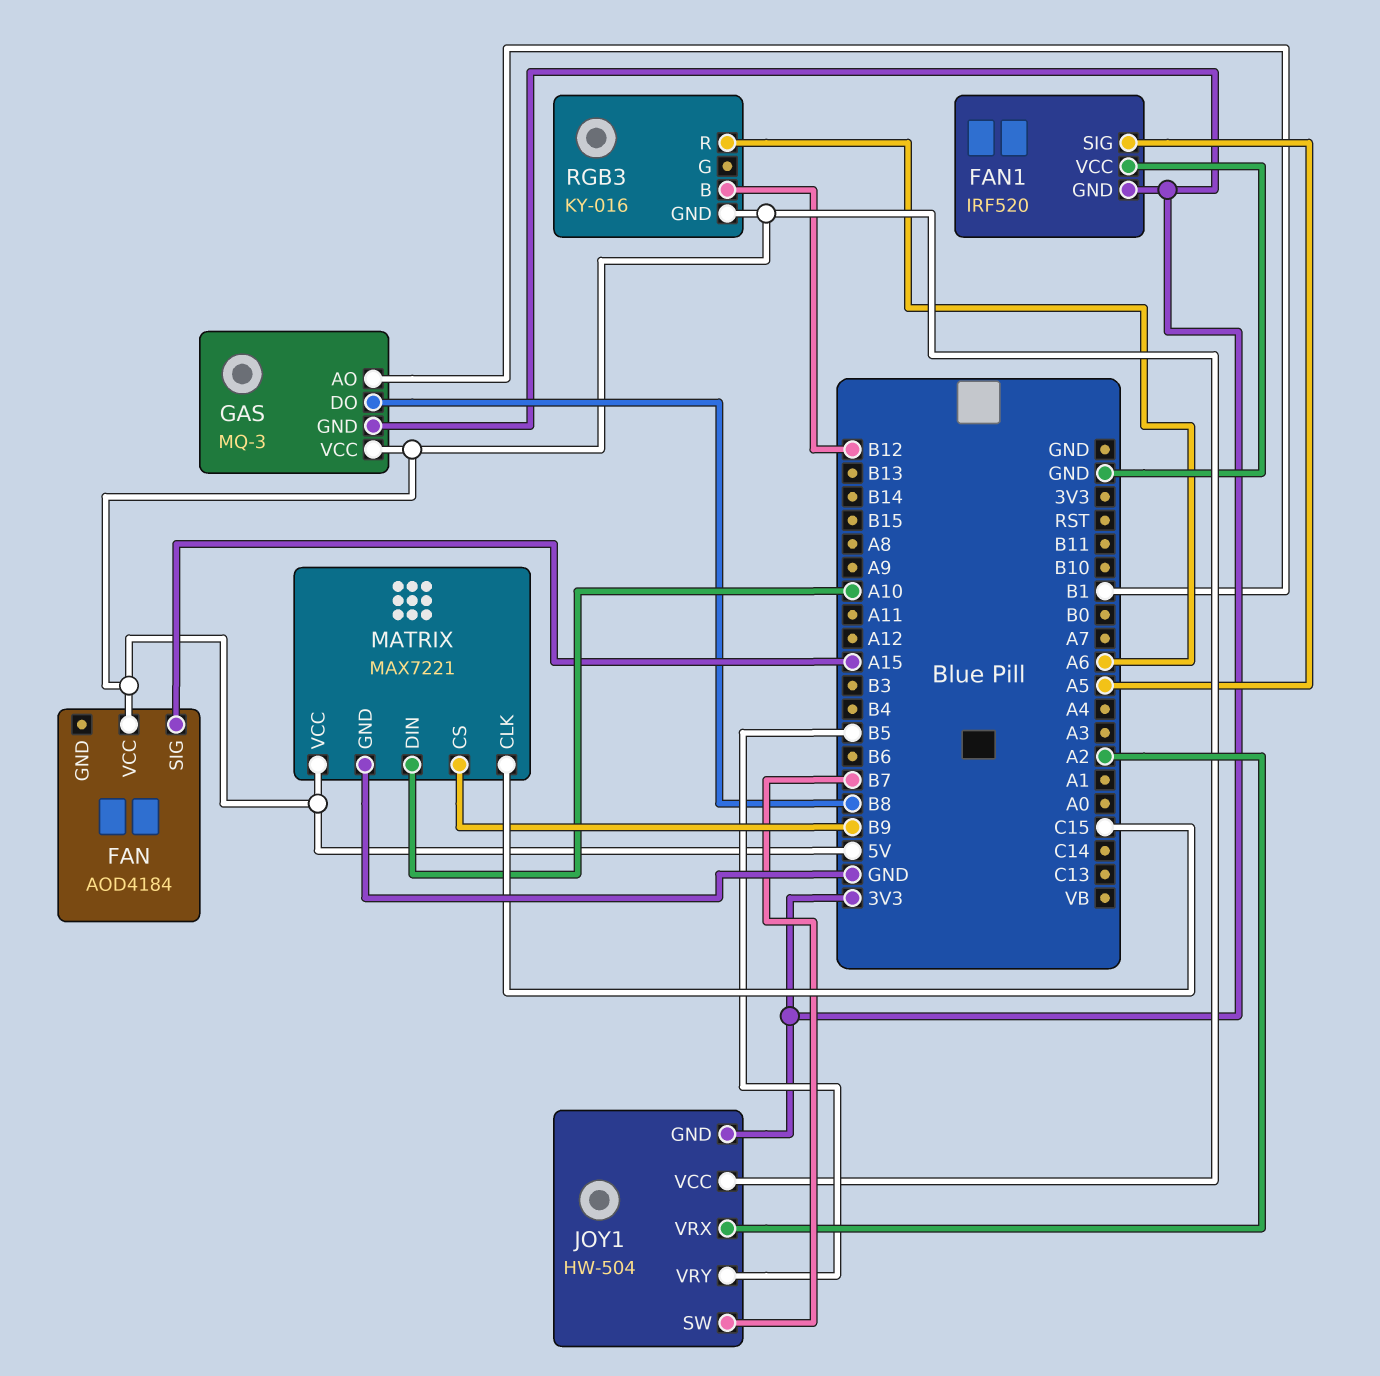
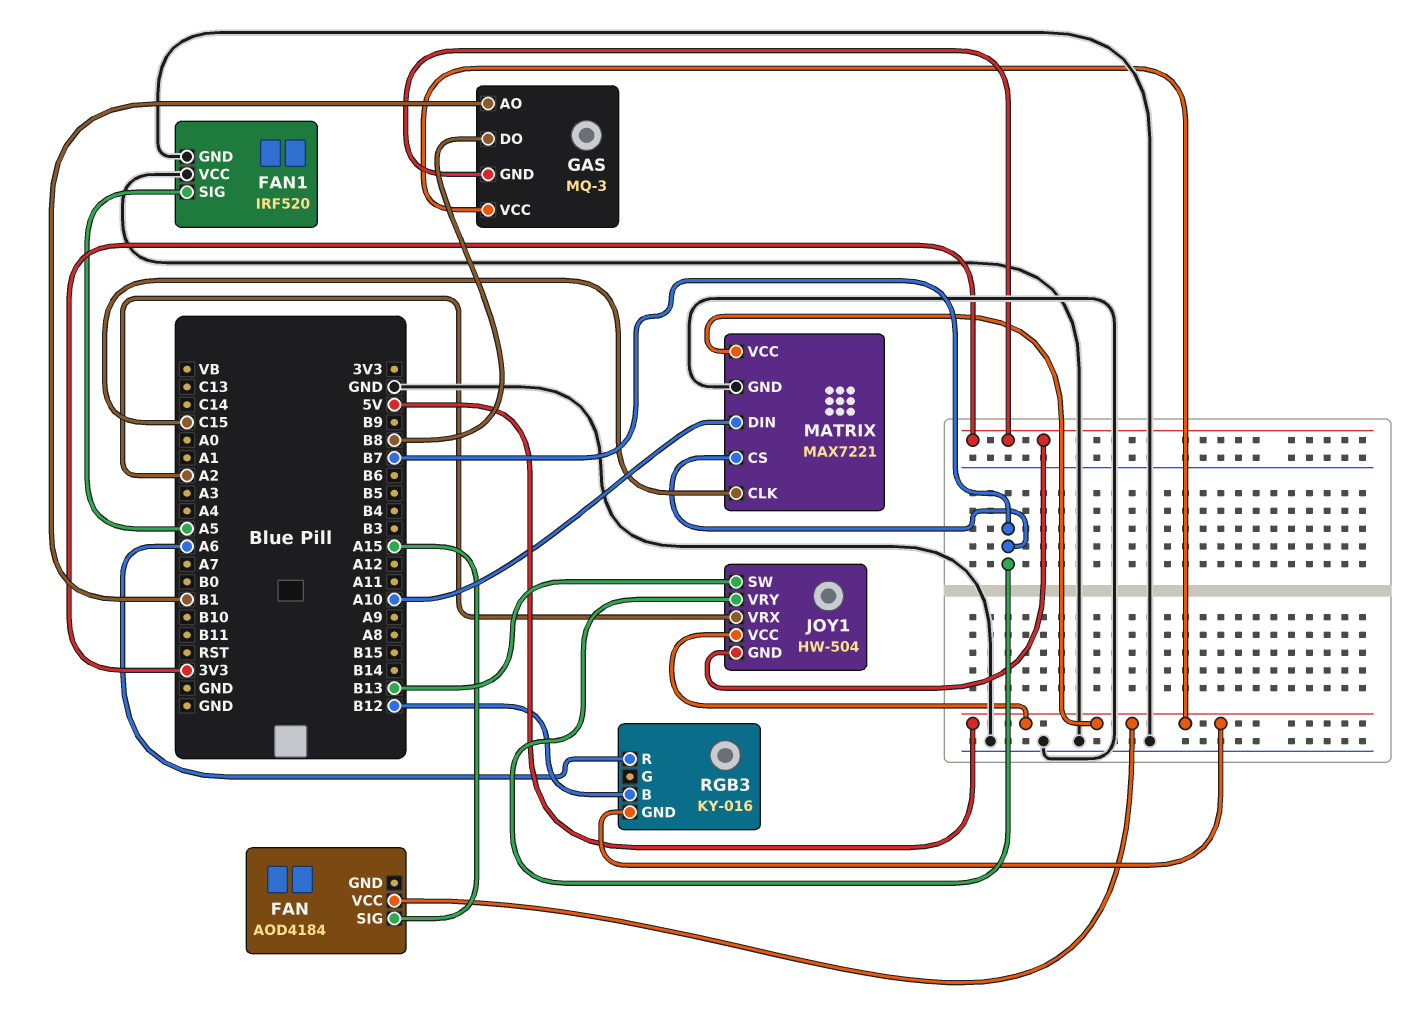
FAN1 pin GND: 3V3 -> GND
JOY1 pin SW: B7 -> B13
JOY1 pin VRY: B5 -> B7
MATRIX pin CS: B9 -> B7

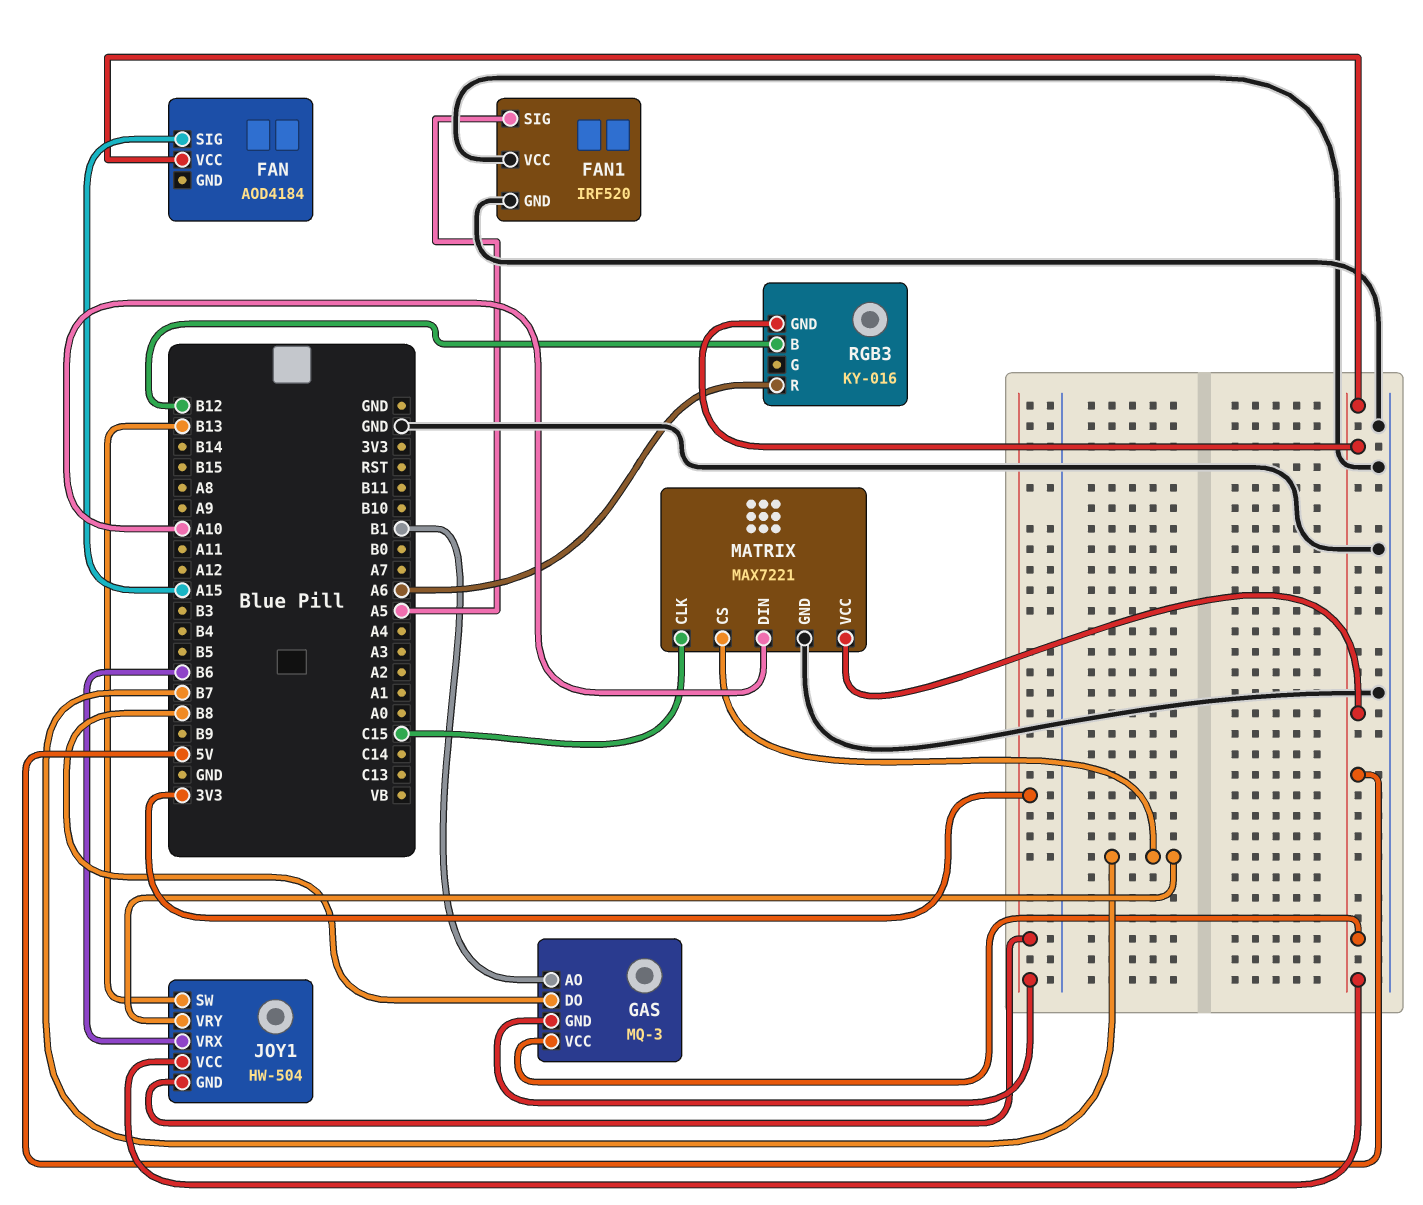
JOY1 pin VRX: A2 -> B6

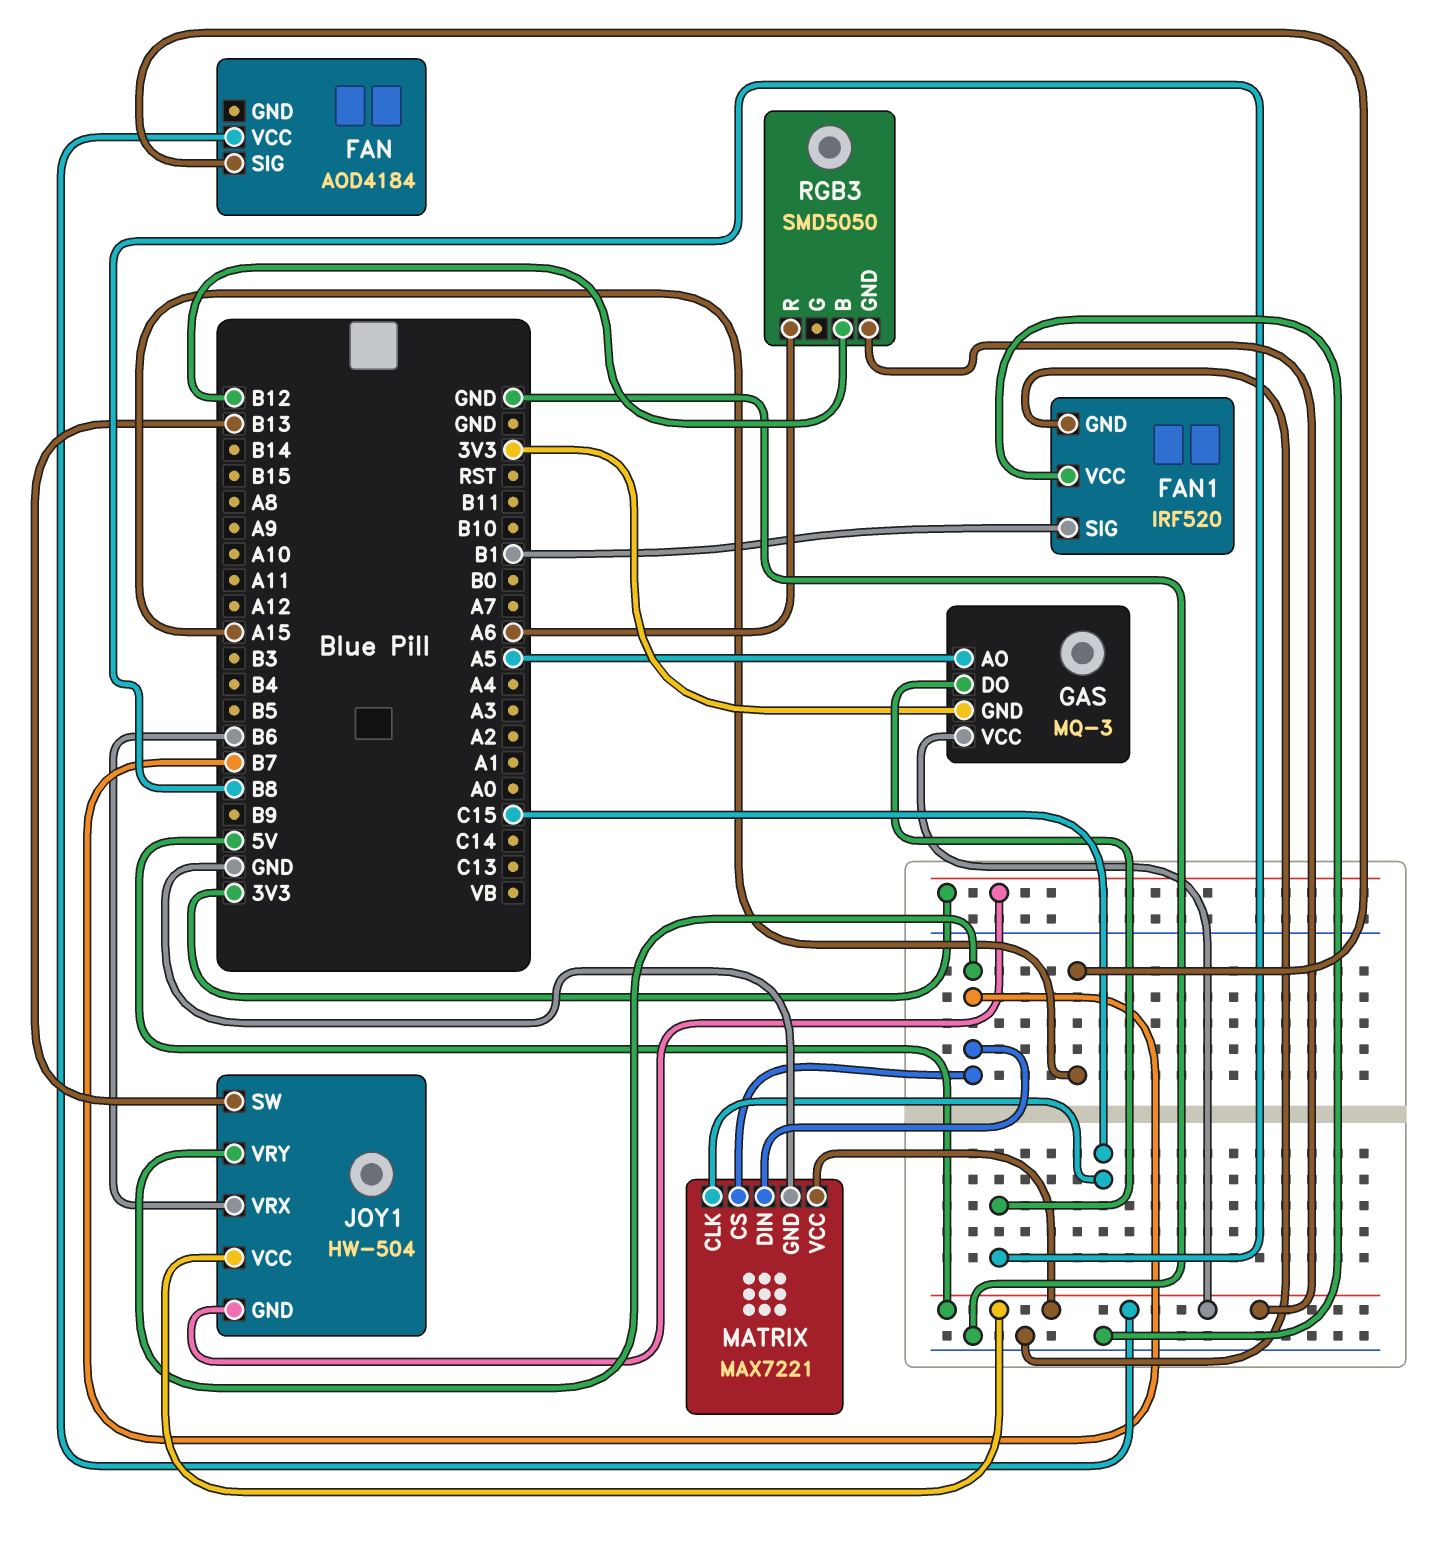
FAN1 pin SIG: A5 -> B1
GAS pin AO: B1 -> A5
MATRIX pin DIN: A10 -> B7
RGB3: KY-016 -> SMD5050

